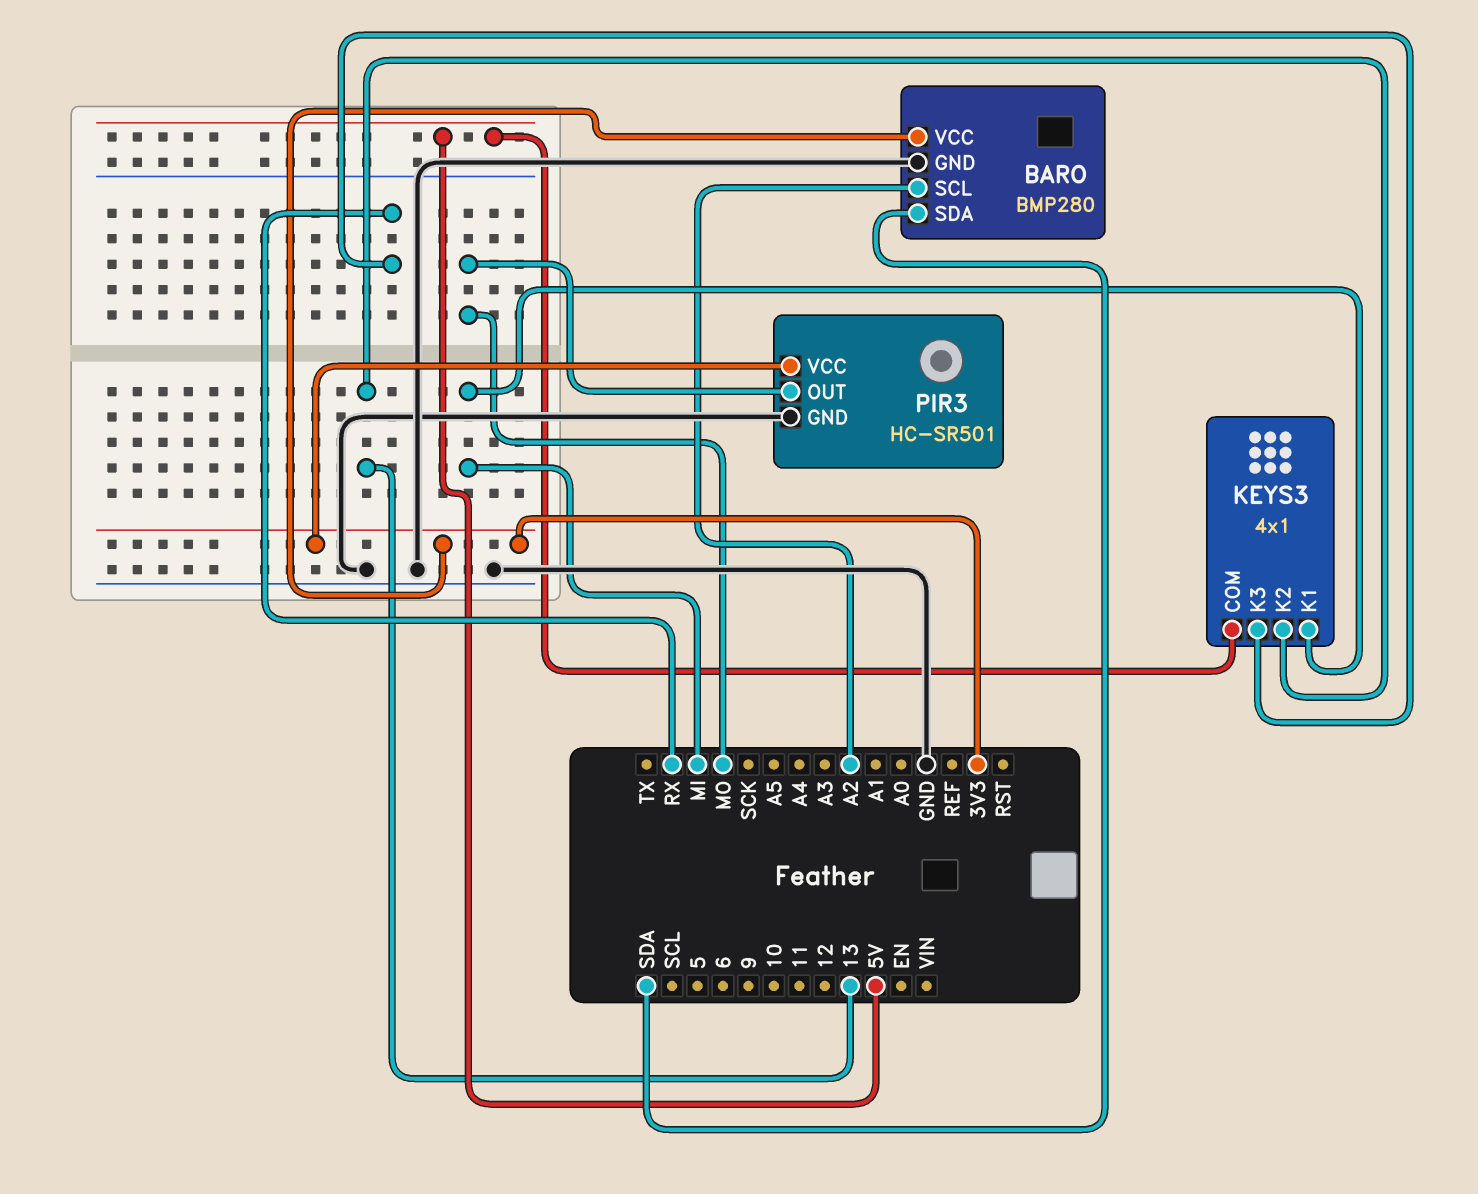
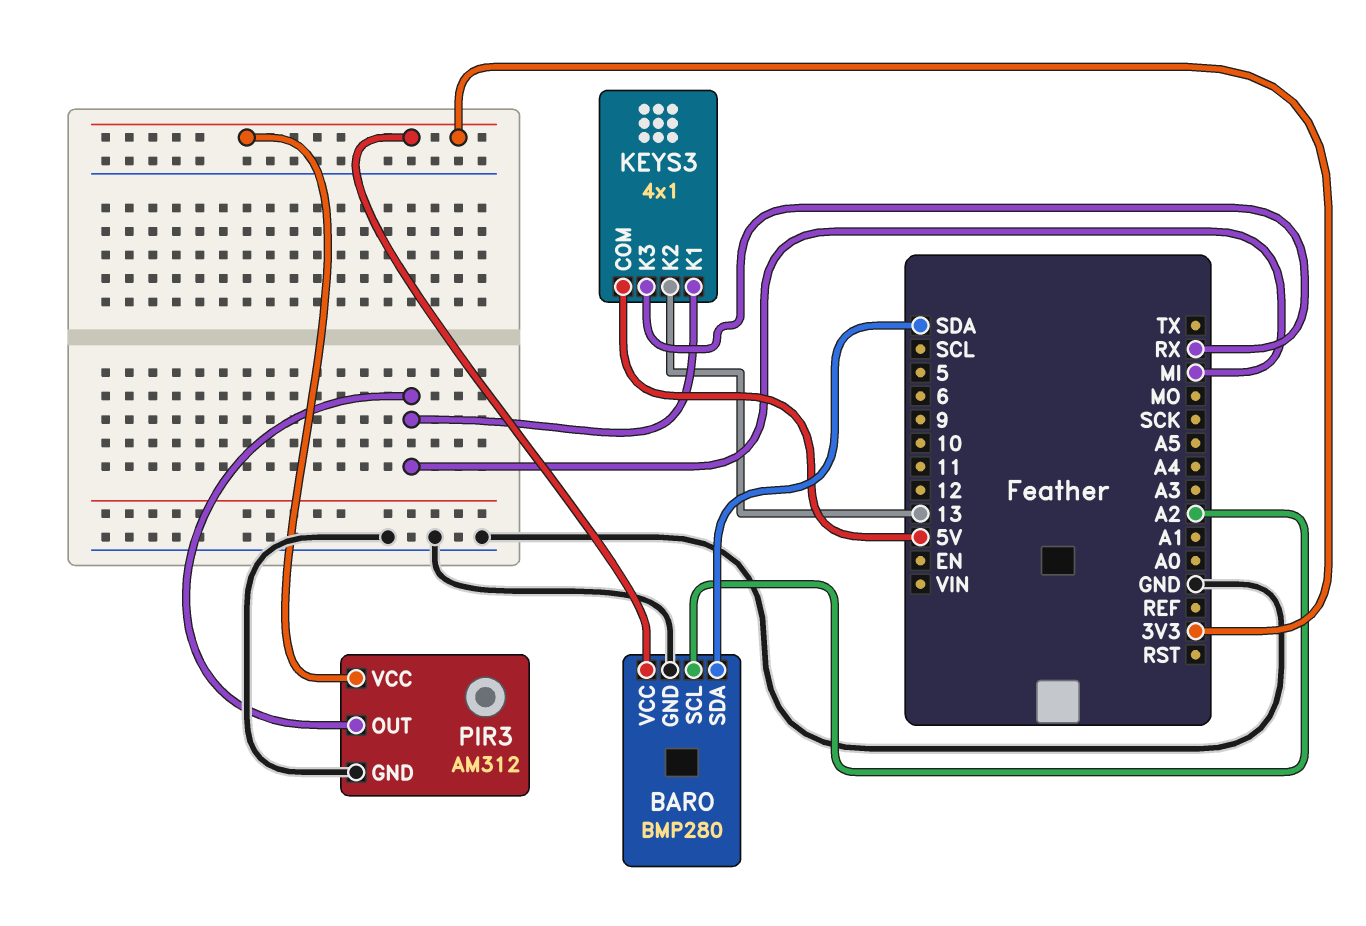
PIR3: HC-SR501 -> AM312
PIR3 pin OUT: MO -> MI

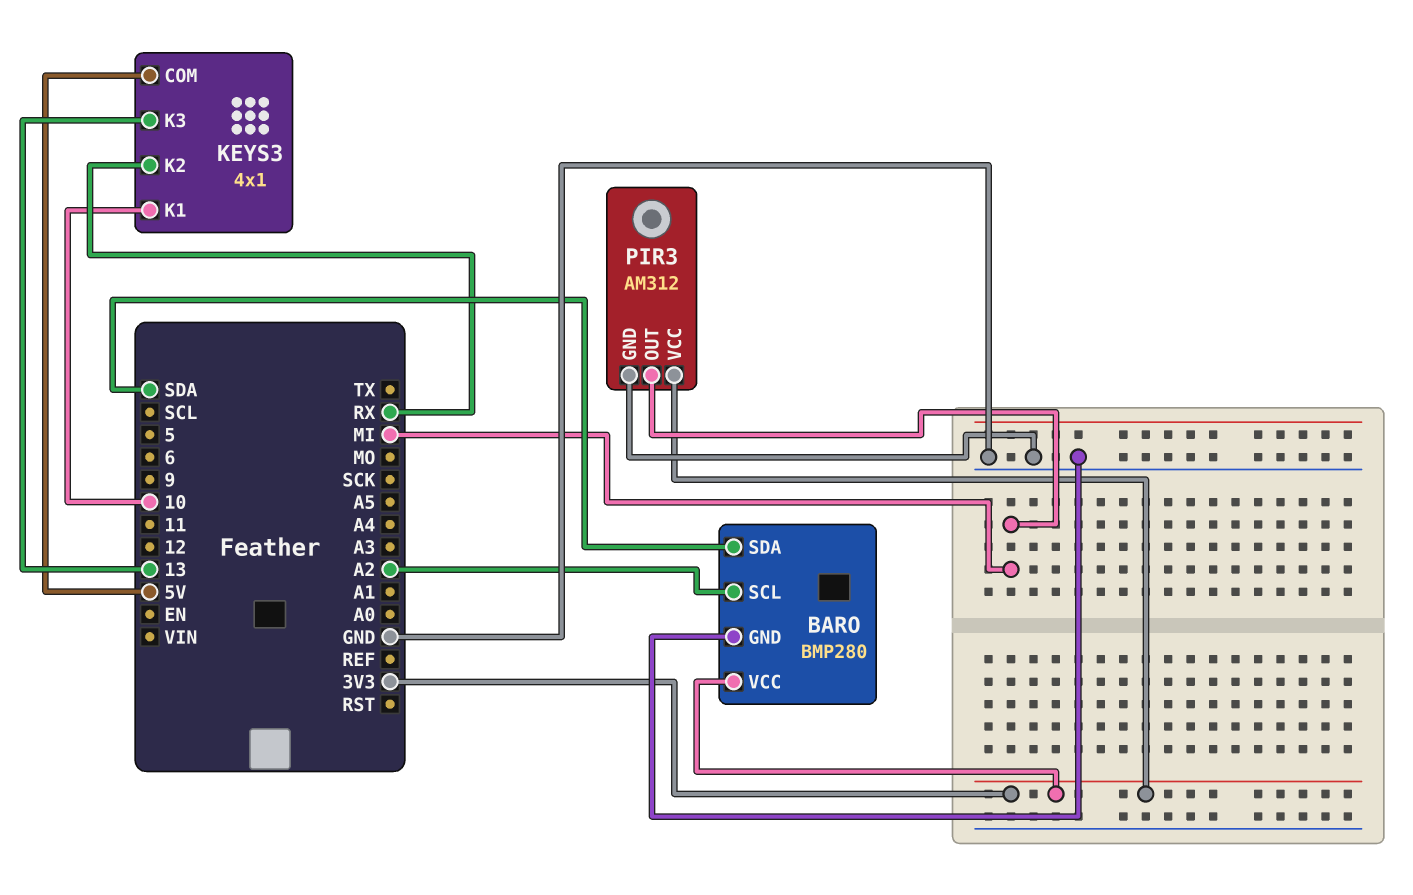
KEYS3 pin K1: MI -> 10
KEYS3 pin K2: 13 -> RX
KEYS3 pin K3: RX -> 13

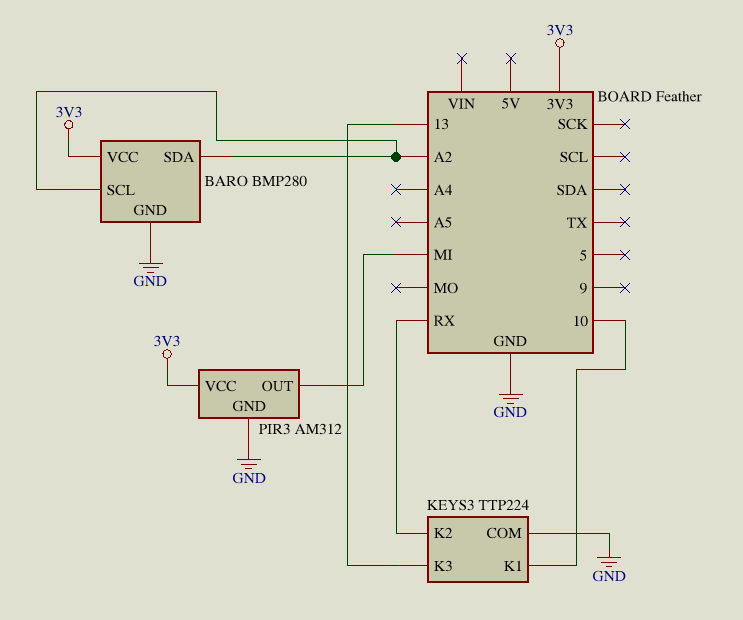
BARO pin SDA: SDA -> A2
KEYS3: 4x1 -> TTP224
KEYS3 pin COM: 5V -> GND

